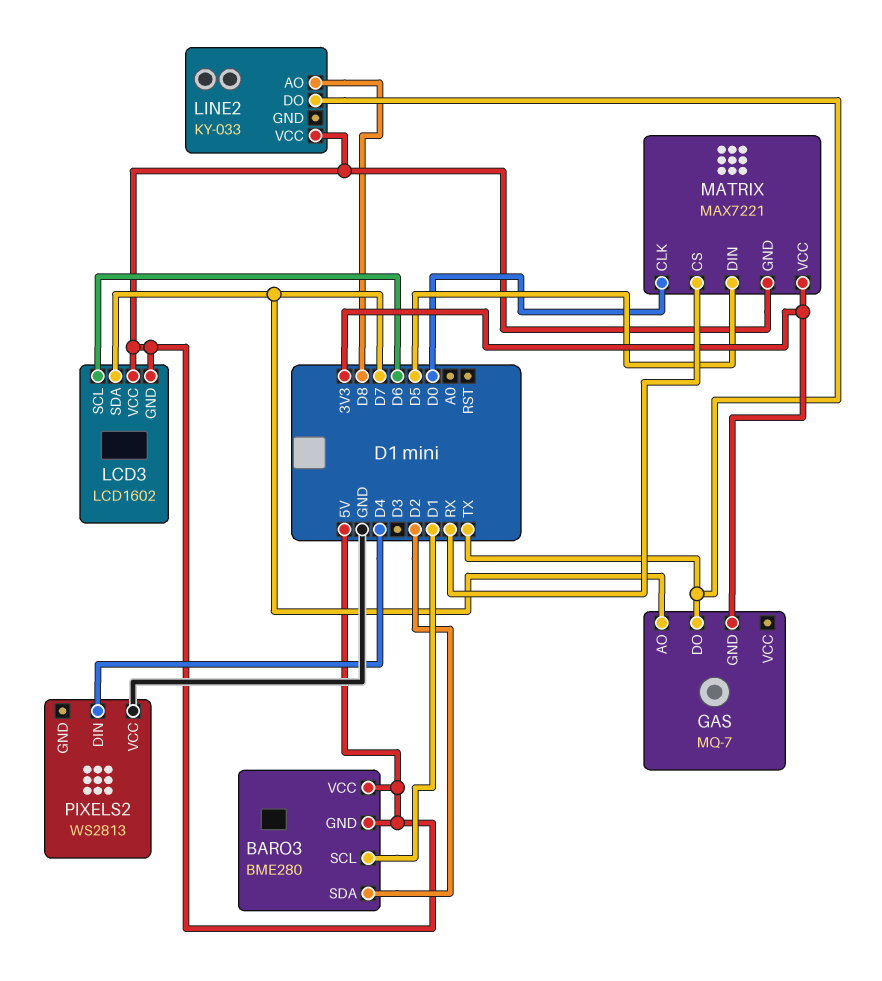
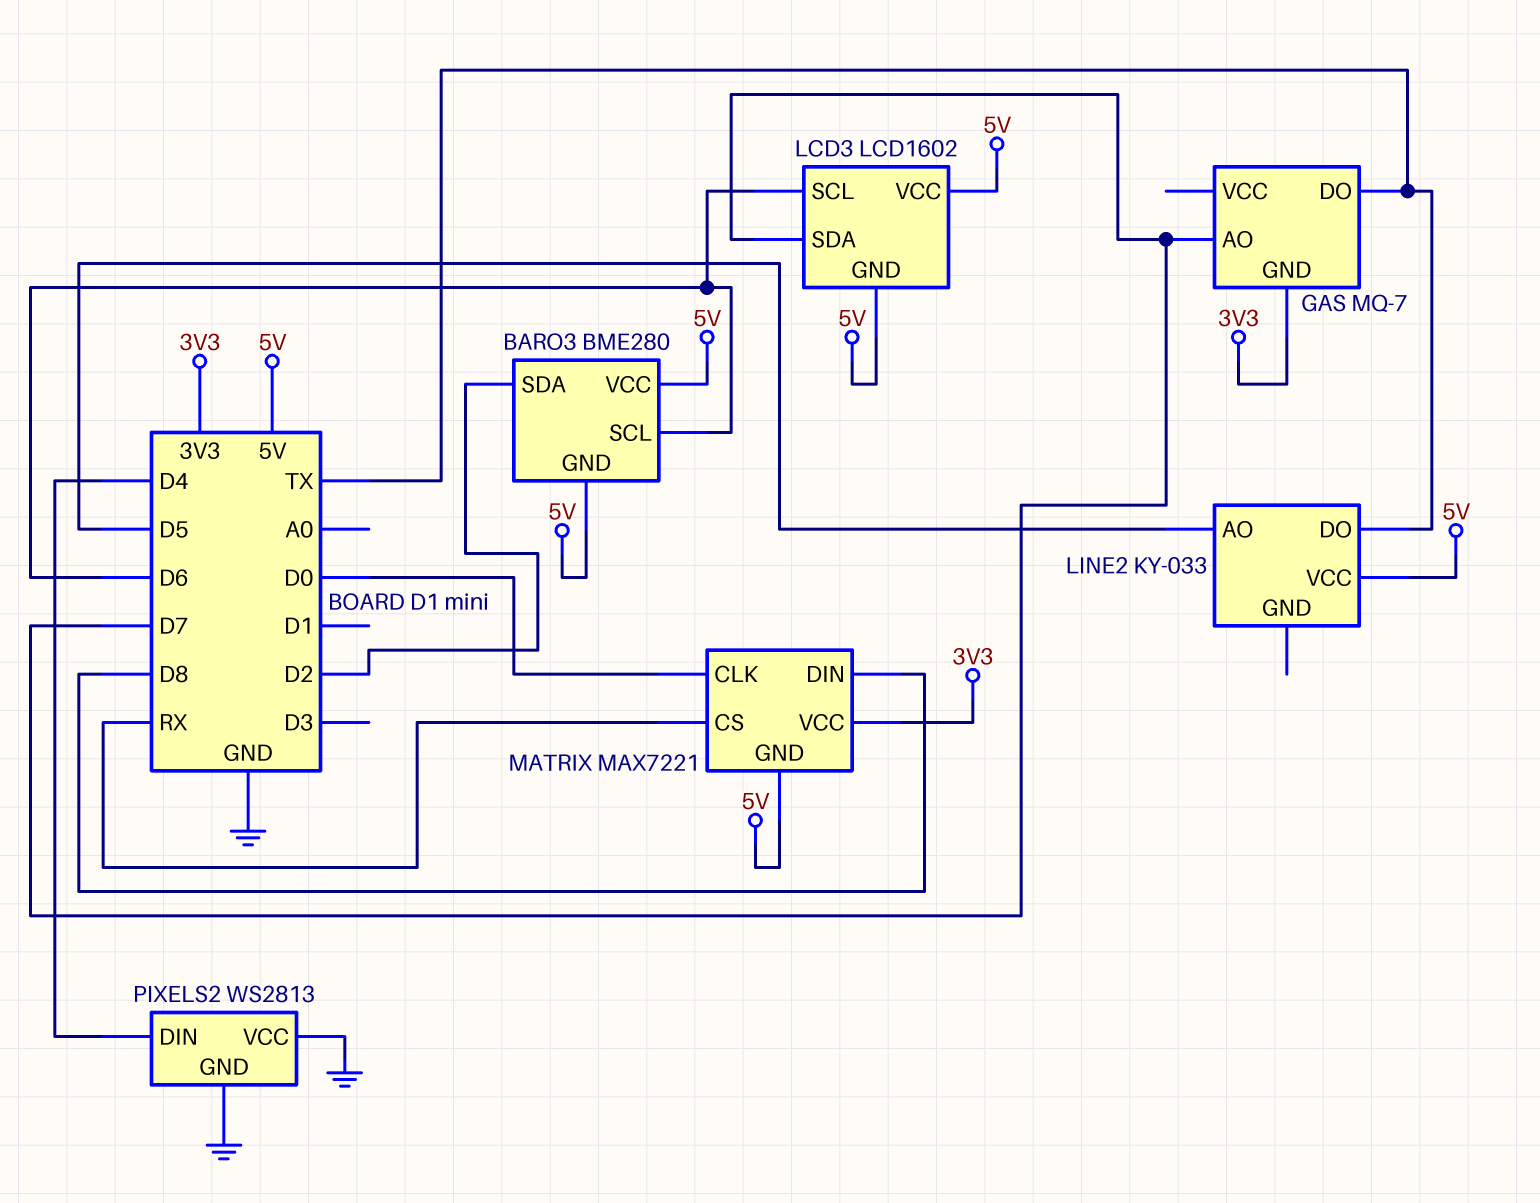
BARO3 pin SCL: D1 -> D6
LINE2 pin AO: D8 -> D5
MATRIX pin DIN: D5 -> D8
PIXELS2 pin GND: none -> GND

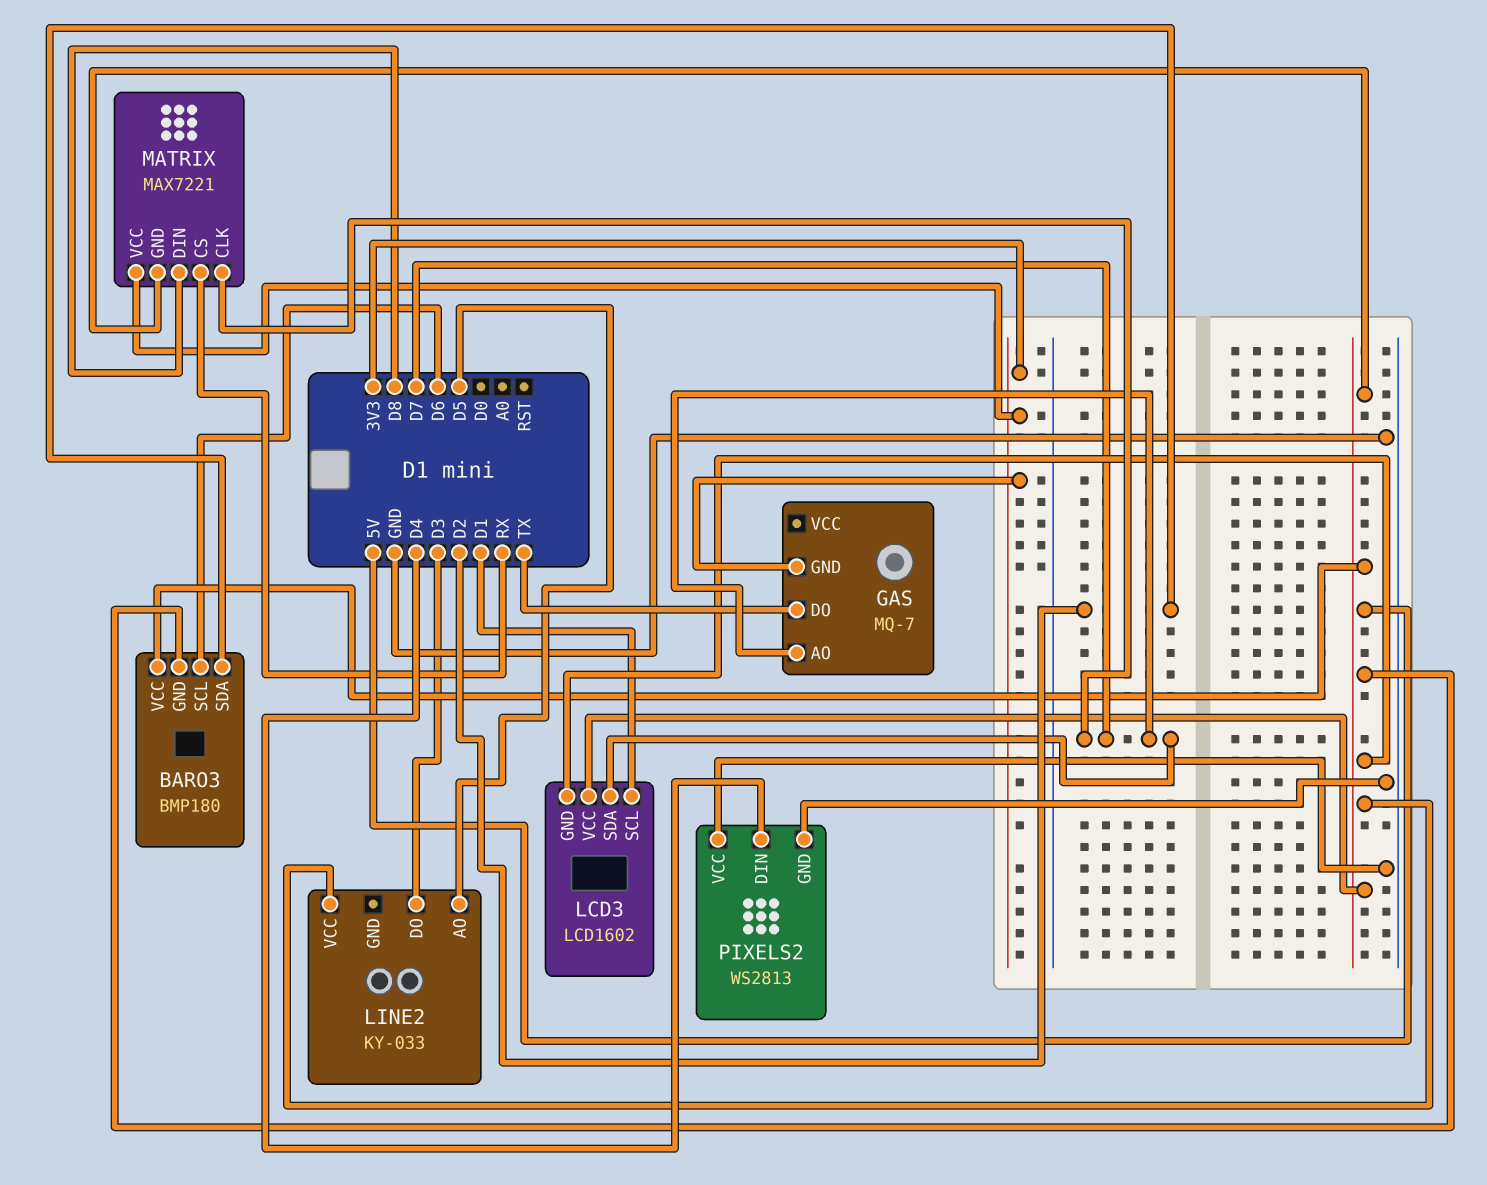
BARO3: BME280 -> BMP180
LCD3 pin SCL: D6 -> D1
LINE2 pin DO: TX -> D3
MATRIX pin CLK: D0 -> D7

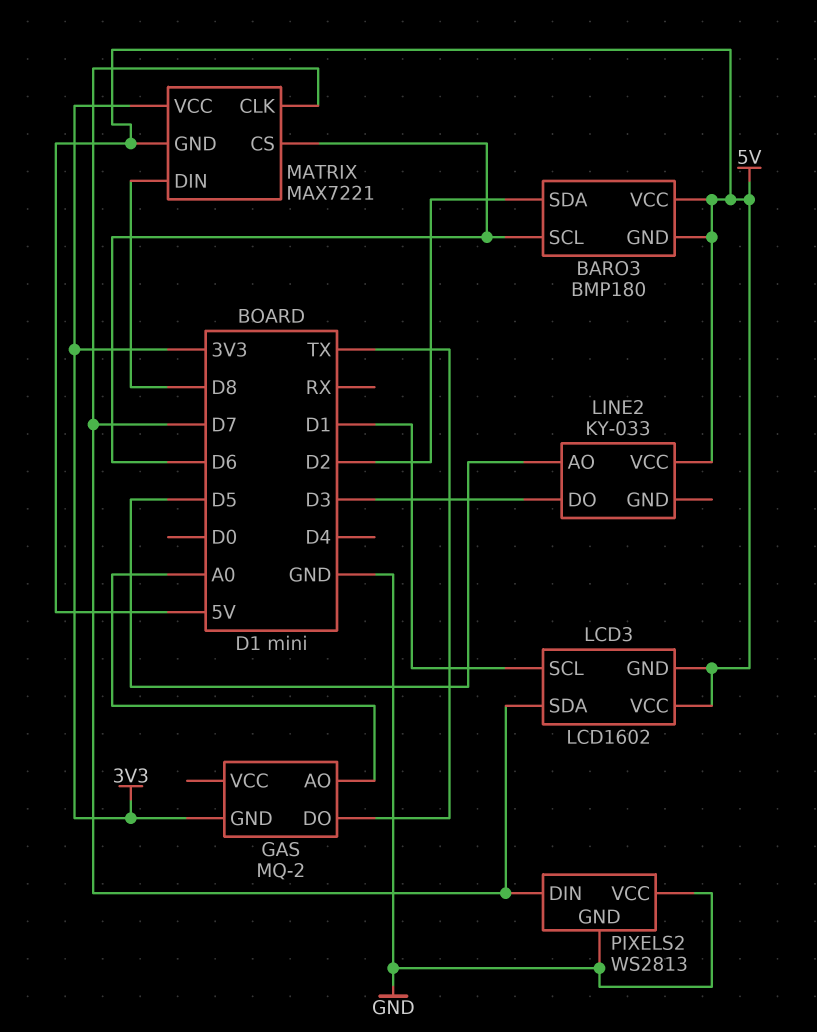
GAS: MQ-7 -> MQ-2
GAS pin AO: D7 -> A0
MATRIX pin CS: RX -> D6
PIXELS2 pin DIN: D4 -> D7

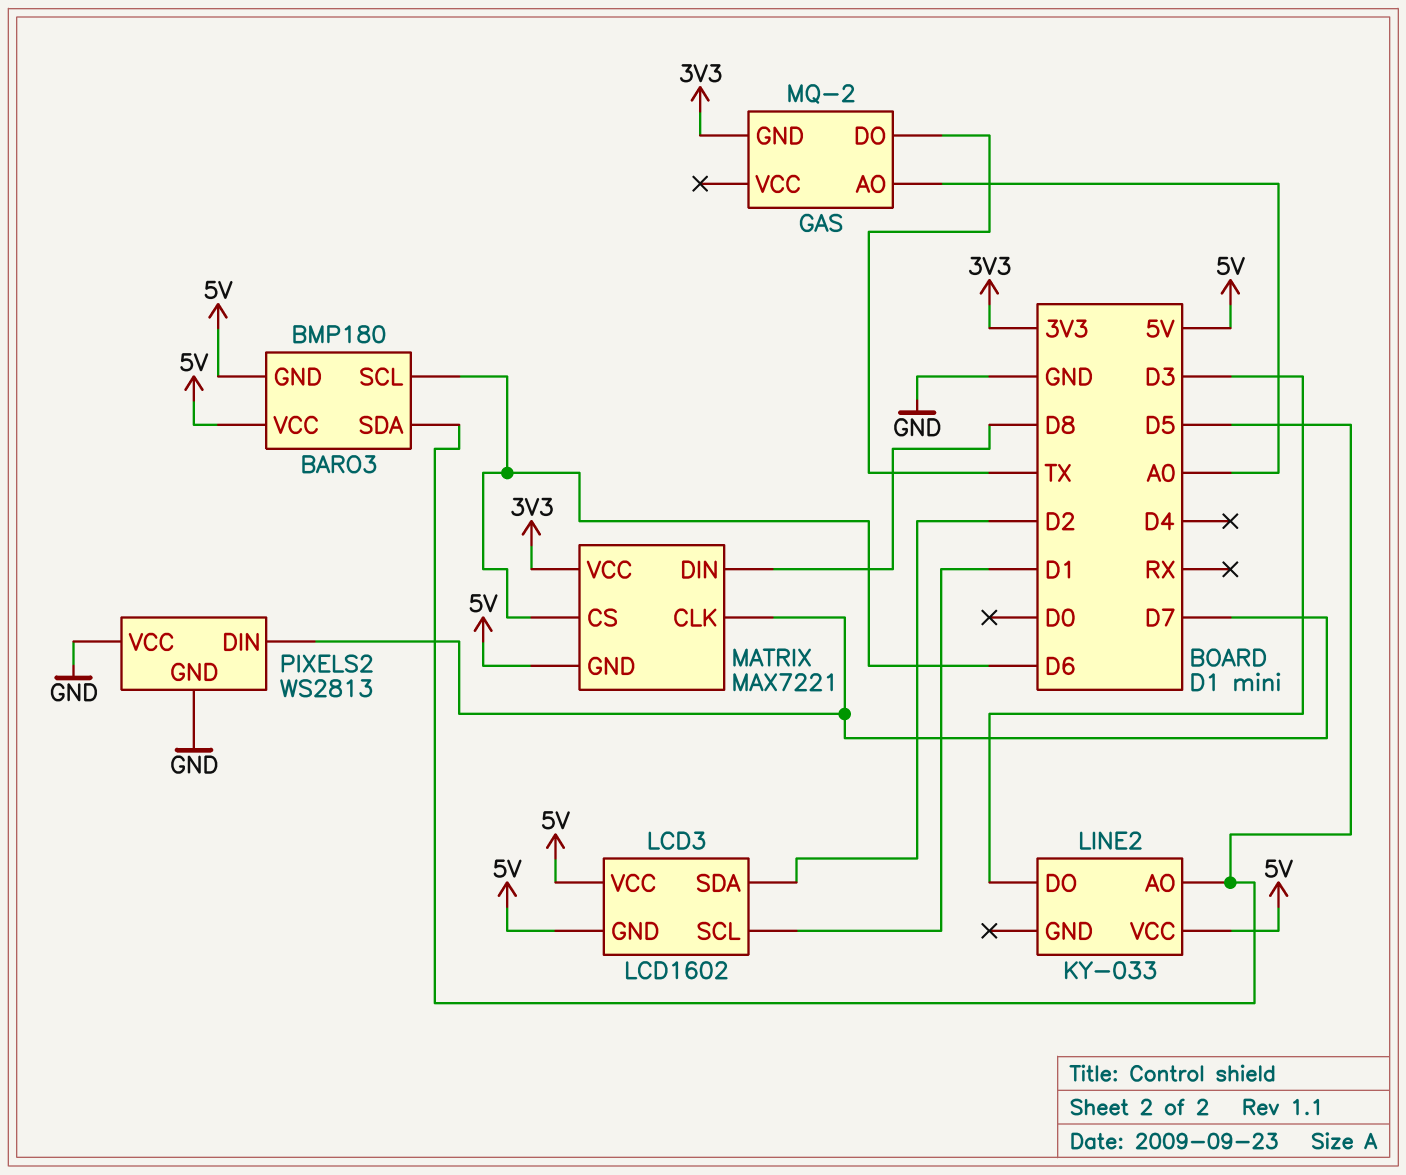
BARO3 pin SDA: D2 -> D5
LCD3 pin SDA: D7 -> D2

